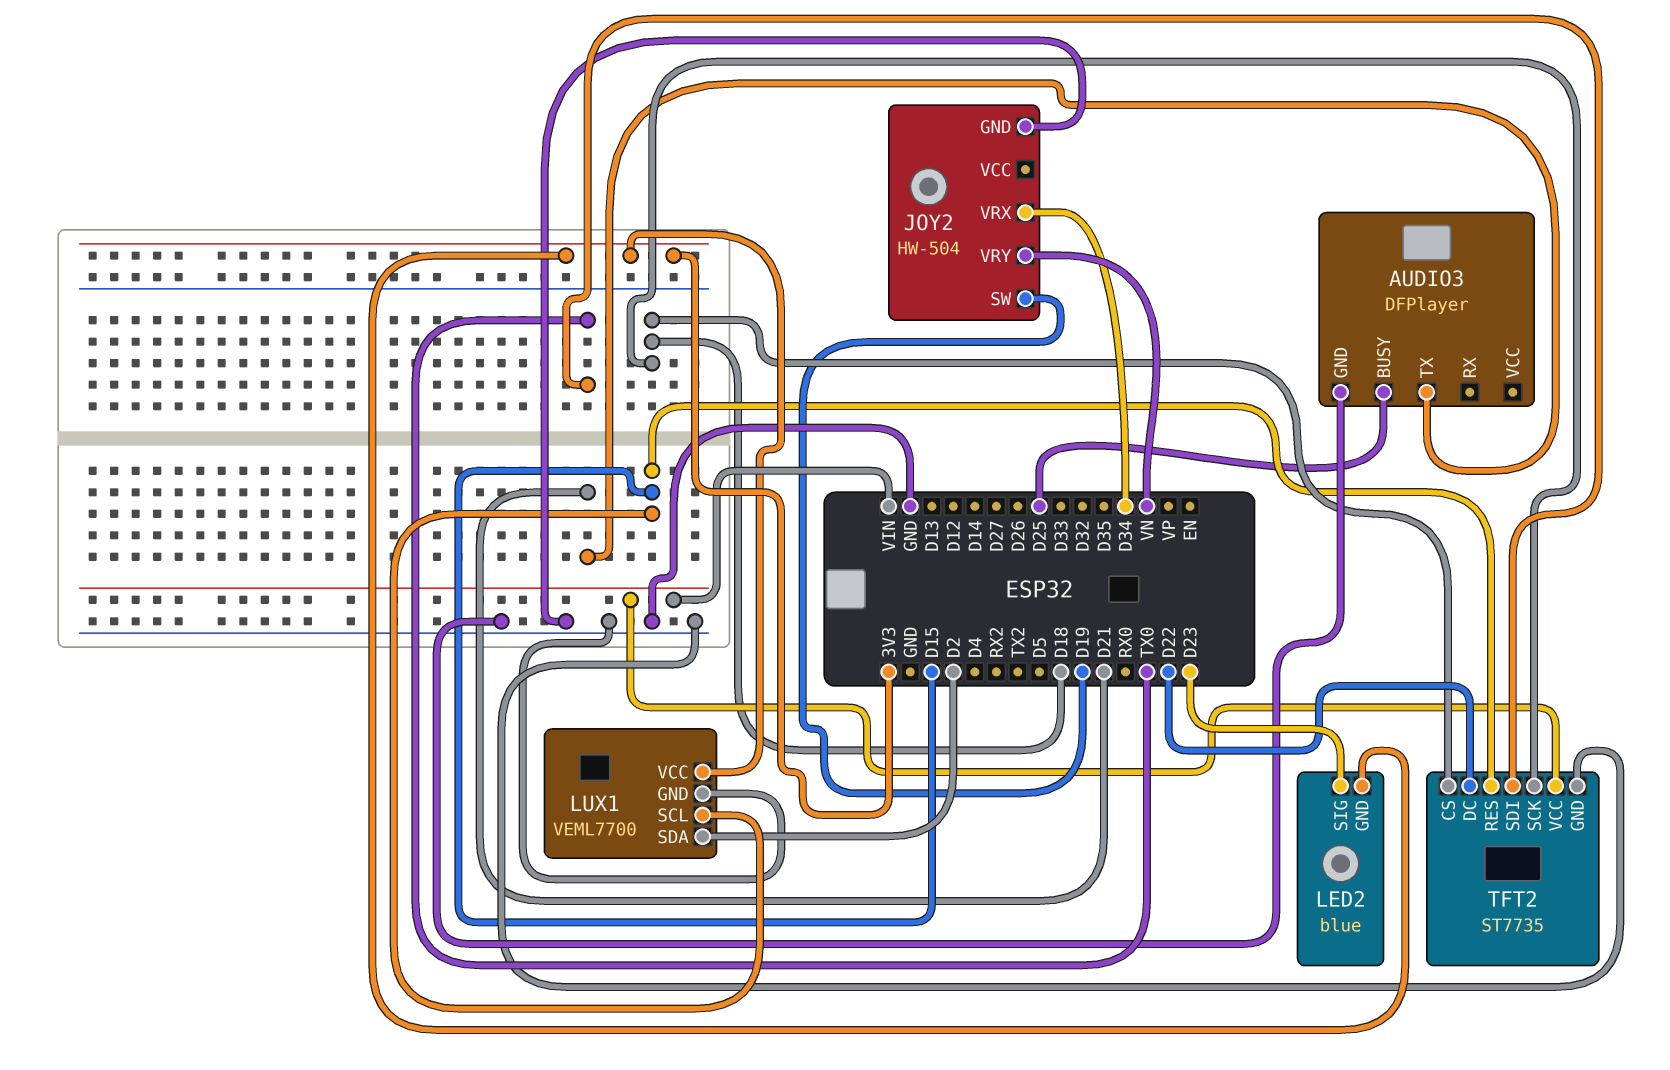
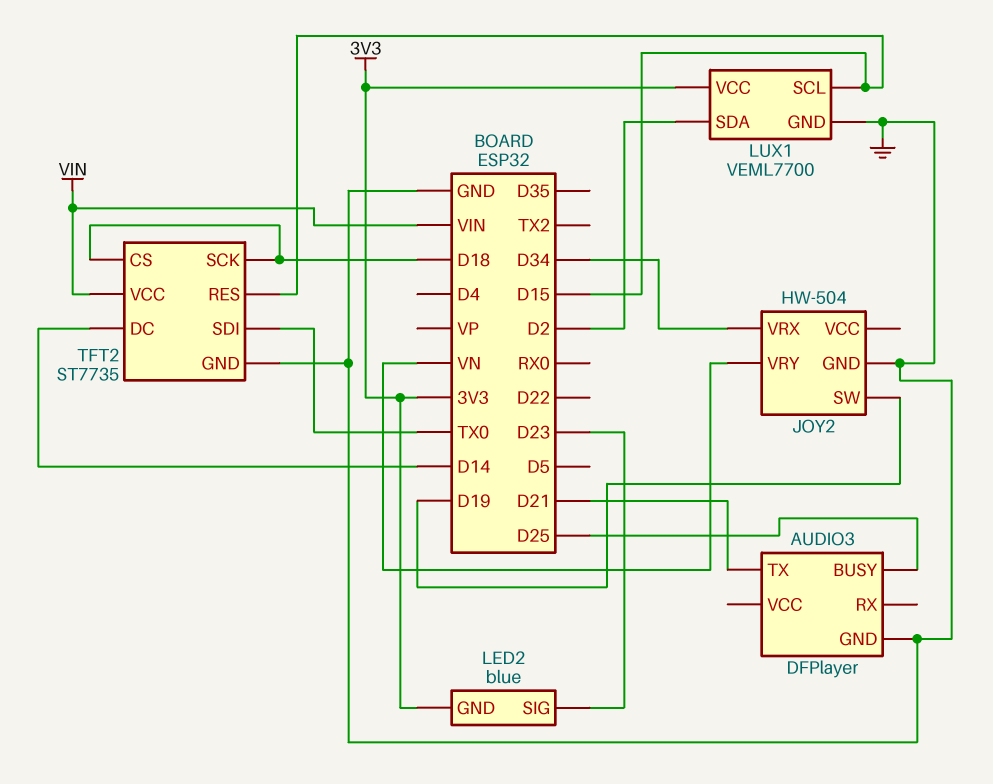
TFT2 pin DC: D22 -> D14

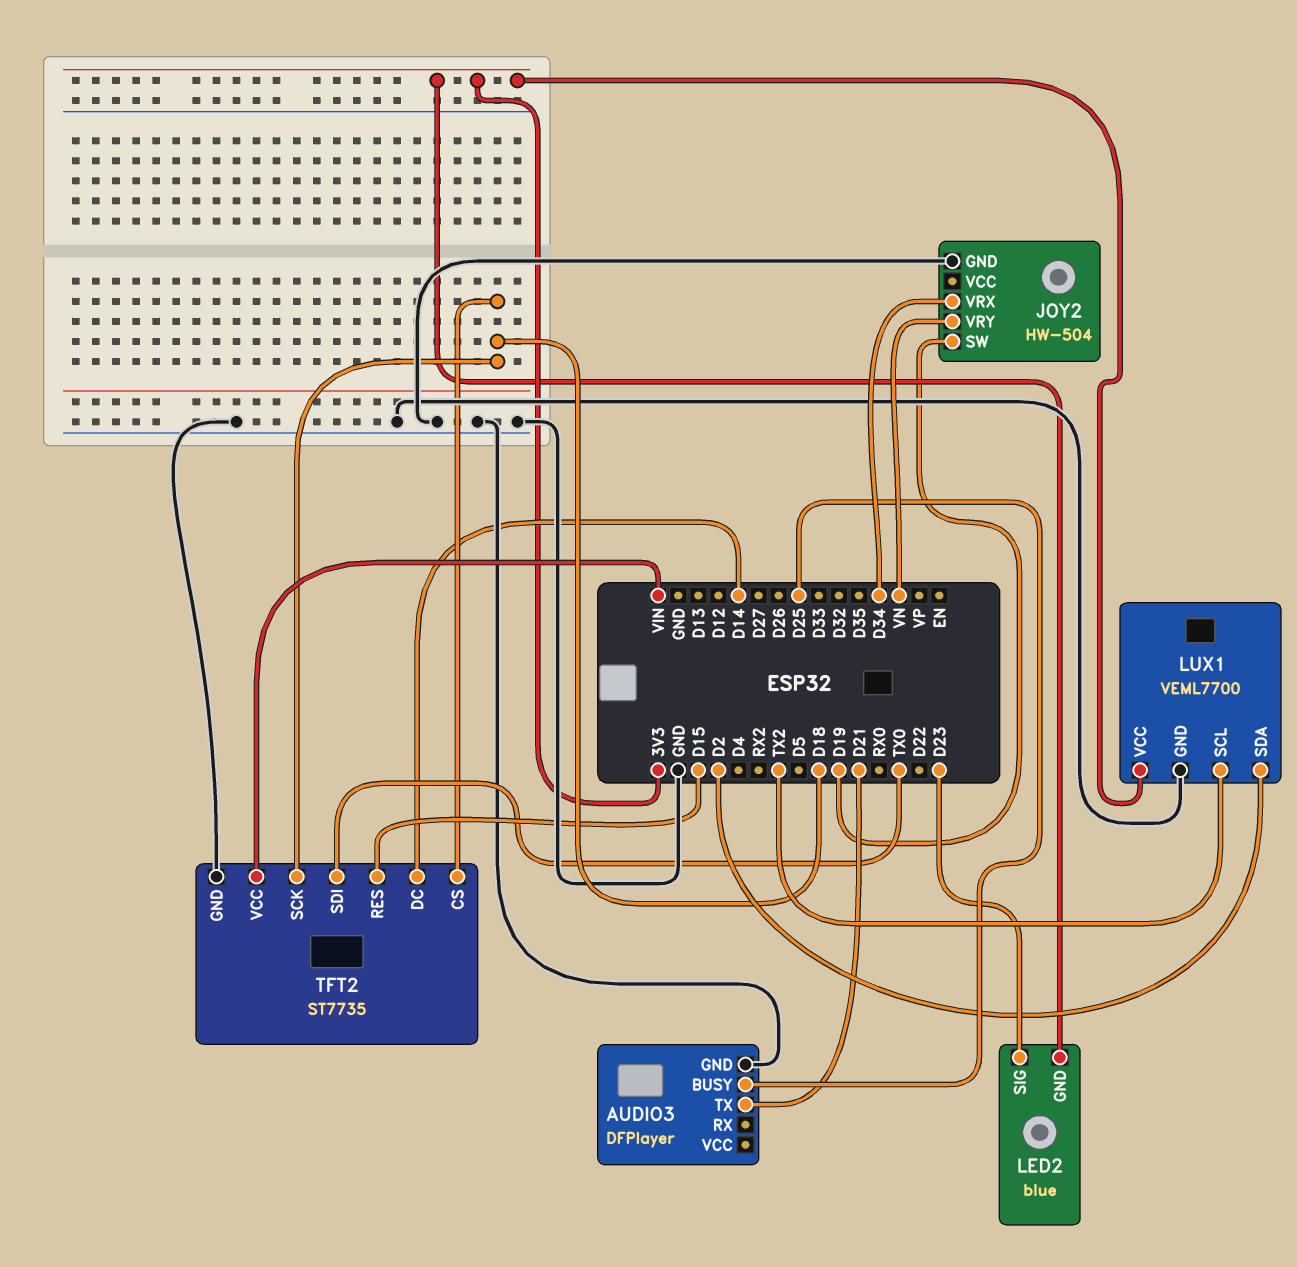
LUX1 pin SCL: D15 -> TX2

